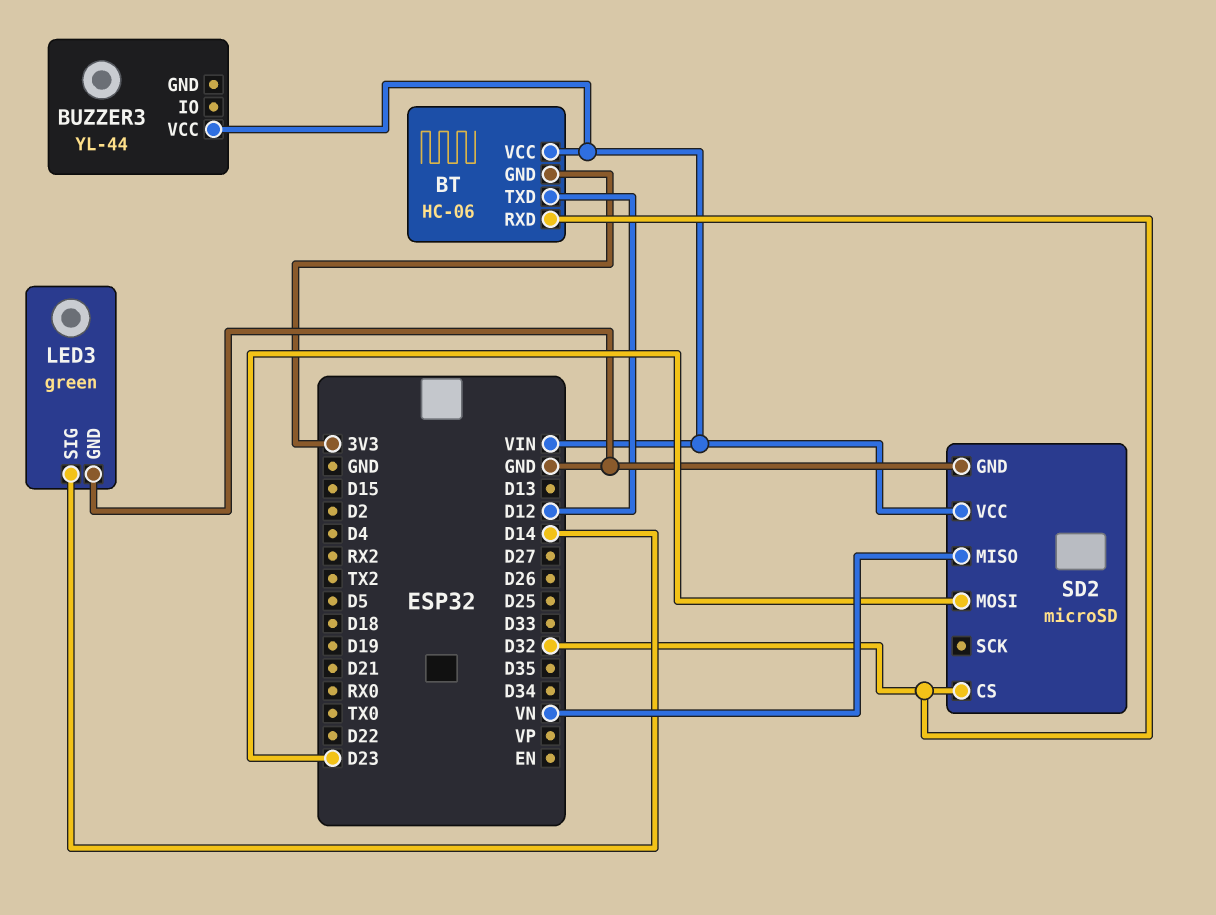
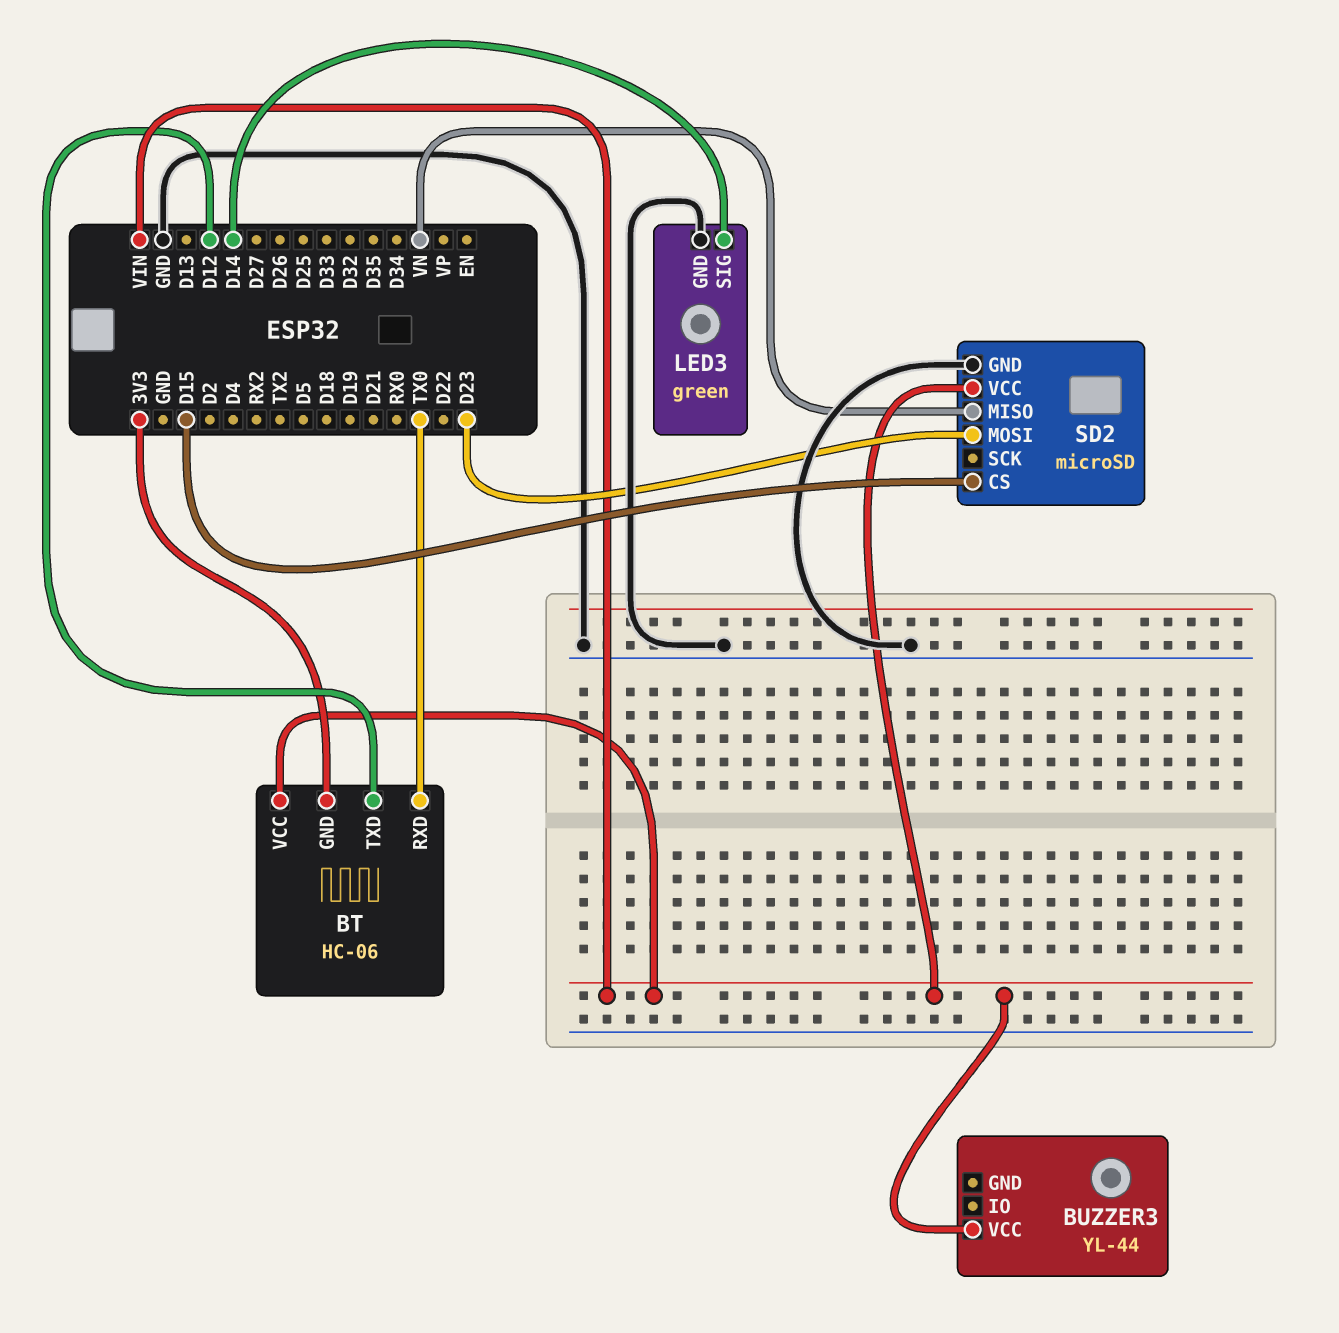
BT pin RXD: D32 -> TX0
SD2 pin CS: D32 -> D15

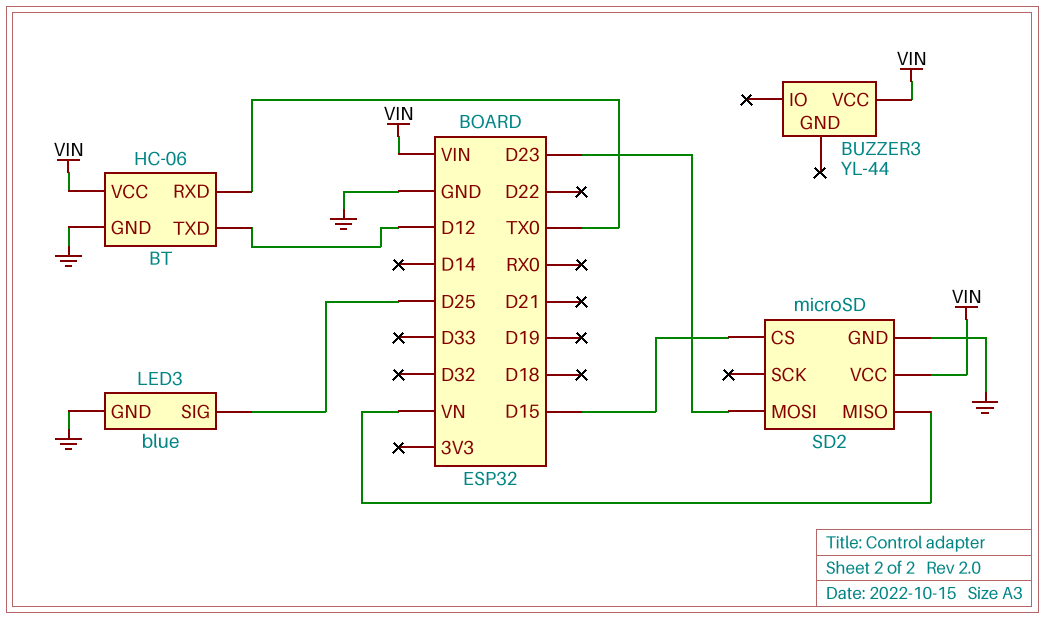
BT pin GND: 3V3 -> GND
LED3: green -> blue
LED3 pin SIG: D14 -> D25

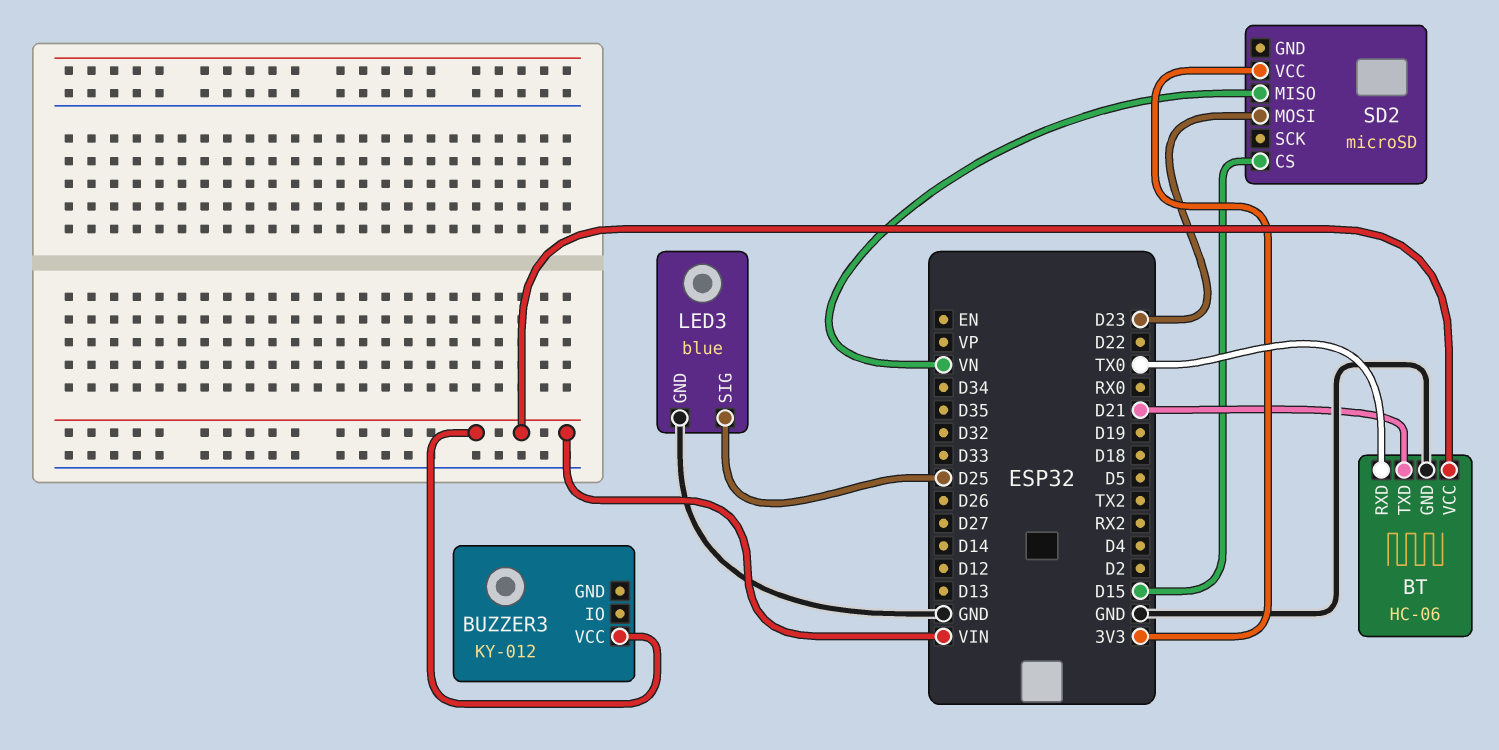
BT pin TXD: D12 -> D21
BUZZER3: YL-44 -> KY-012
SD2 pin GND: GND -> none
SD2 pin VCC: VIN -> 3V3

